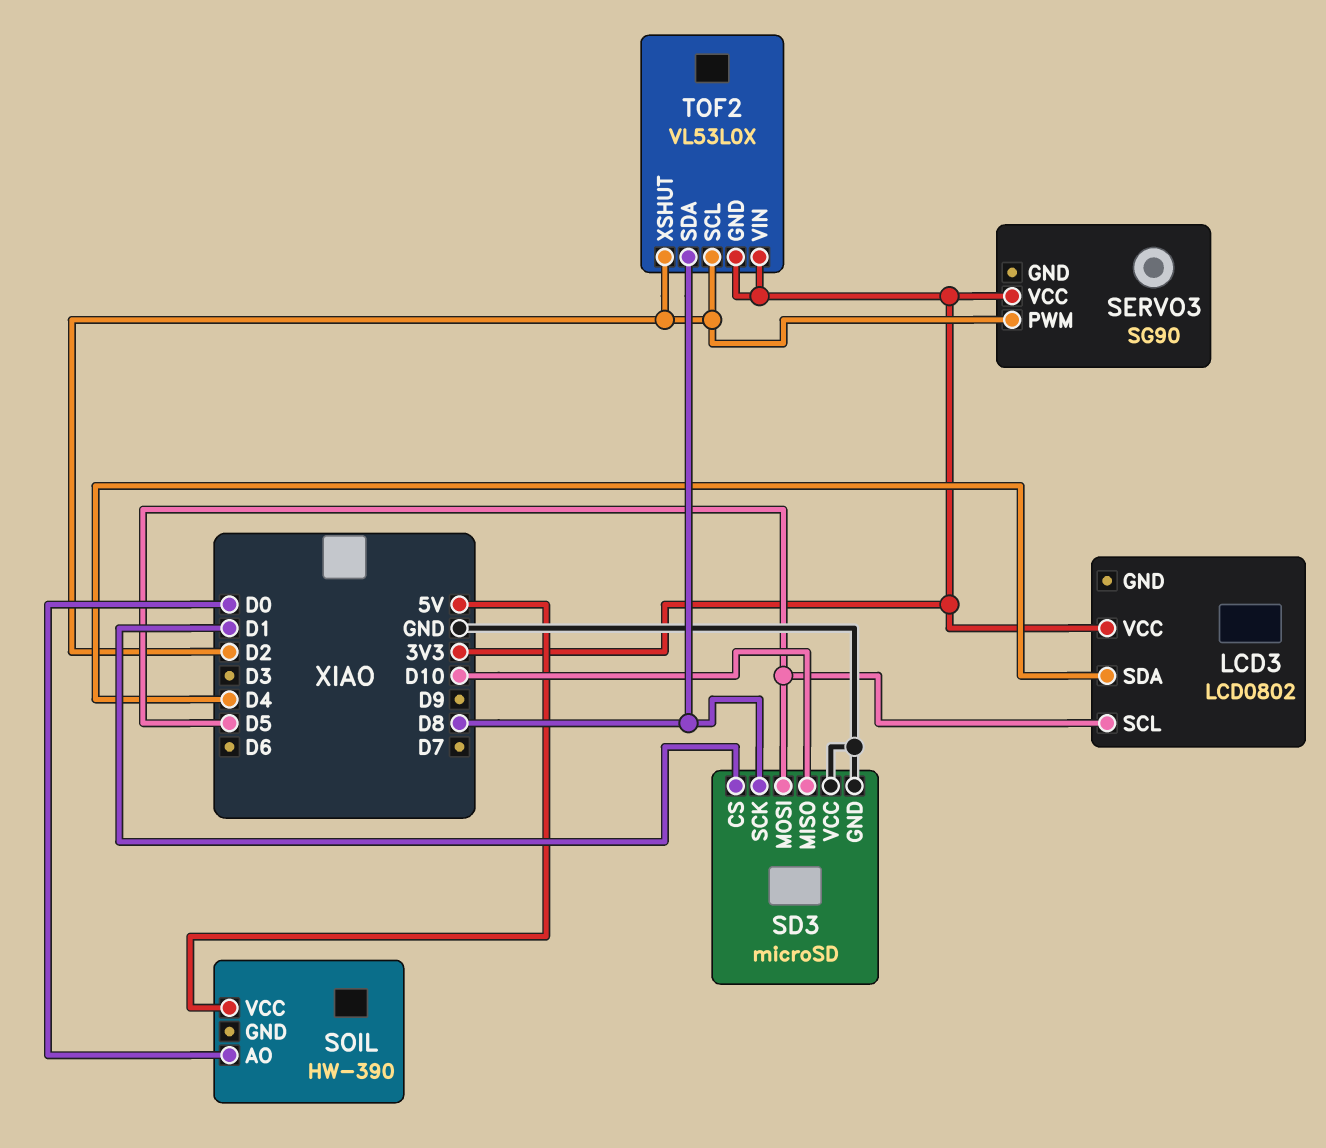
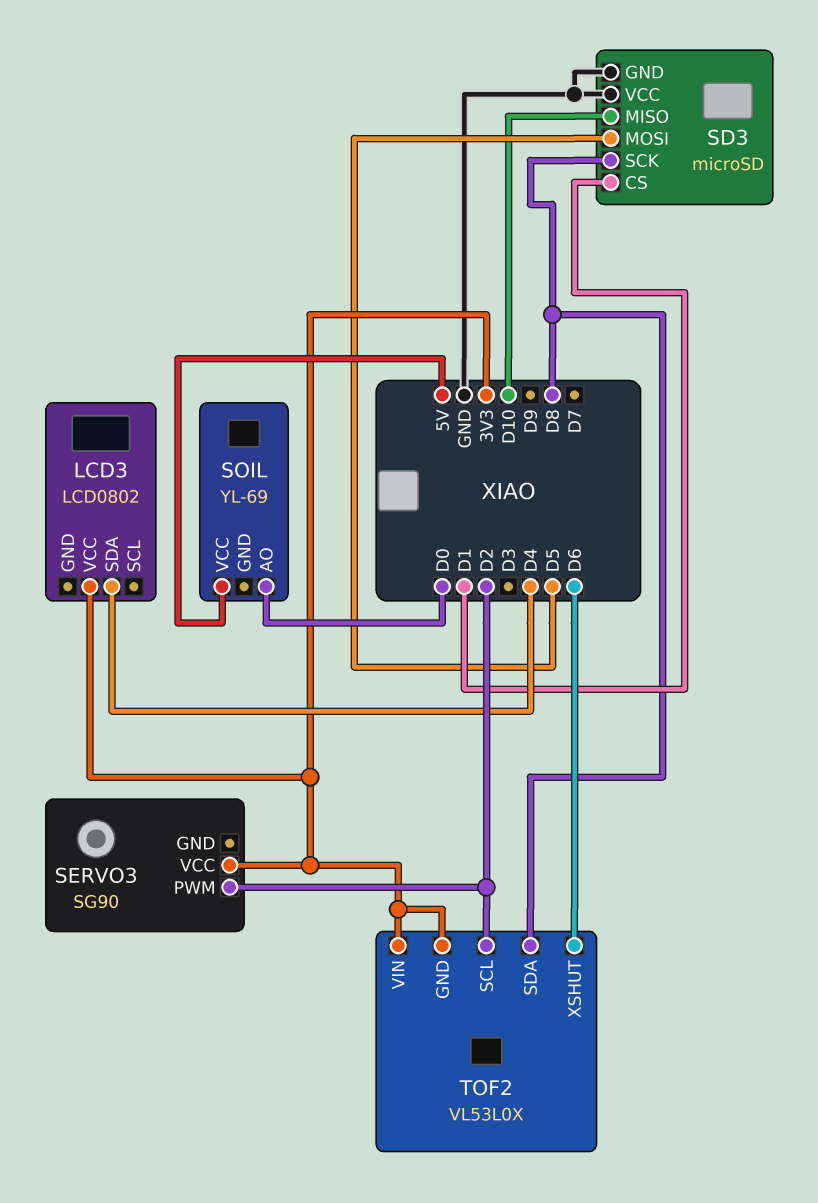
LCD3 pin SCL: D5 -> none
SOIL: HW-390 -> YL-69
TOF2 pin XSHUT: D2 -> D6

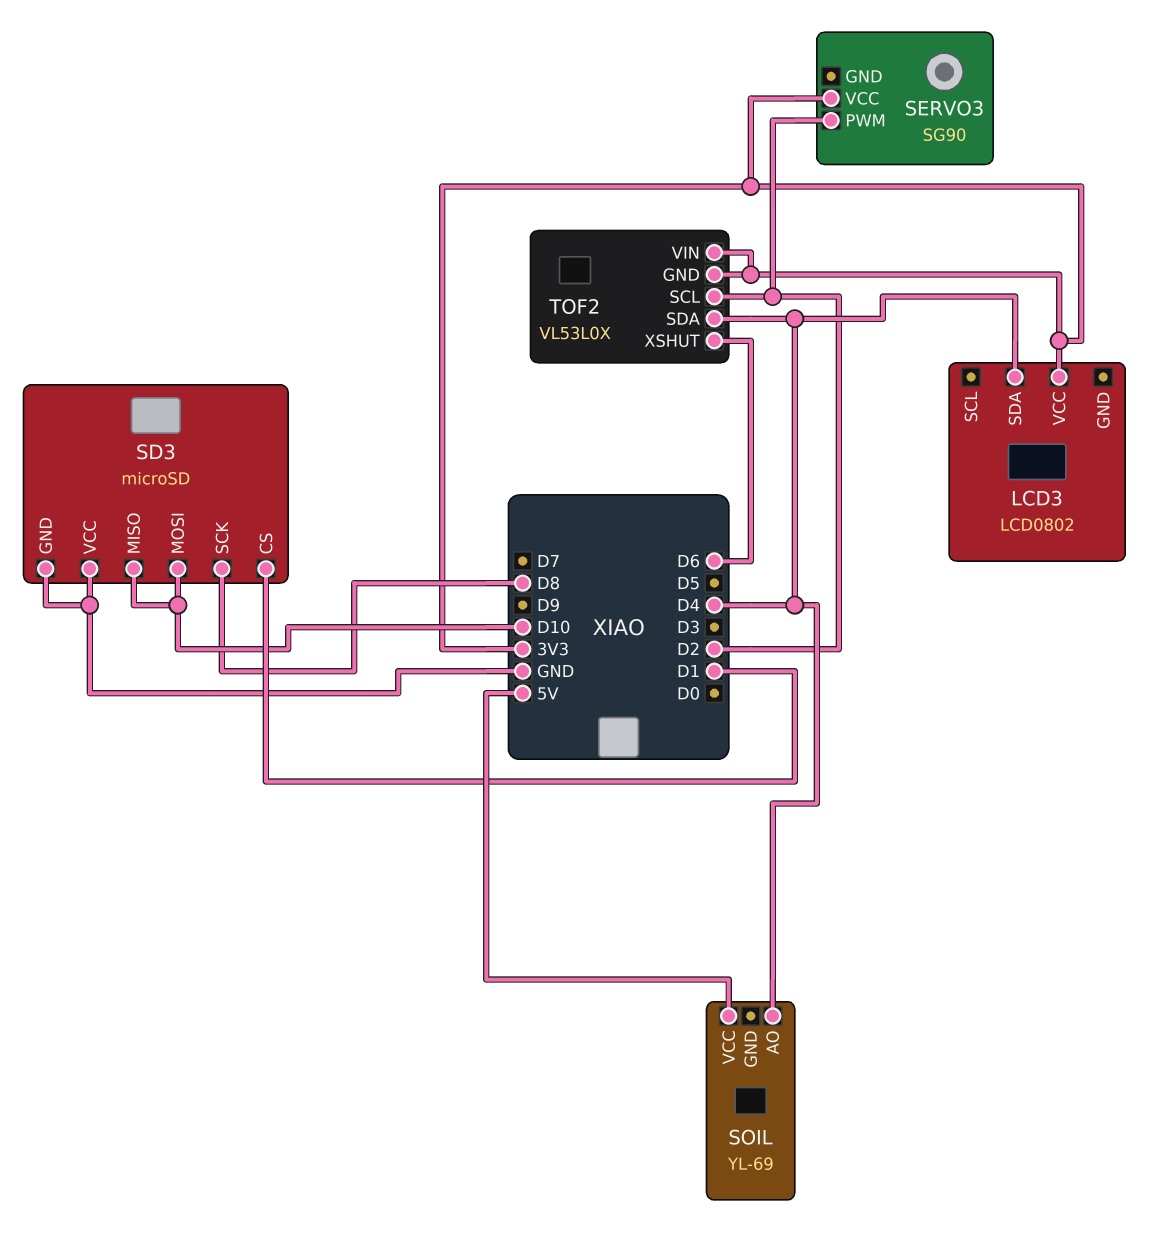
SD3 pin MOSI: D5 -> D10
SOIL pin AO: D0 -> D4
TOF2 pin SDA: D8 -> D4

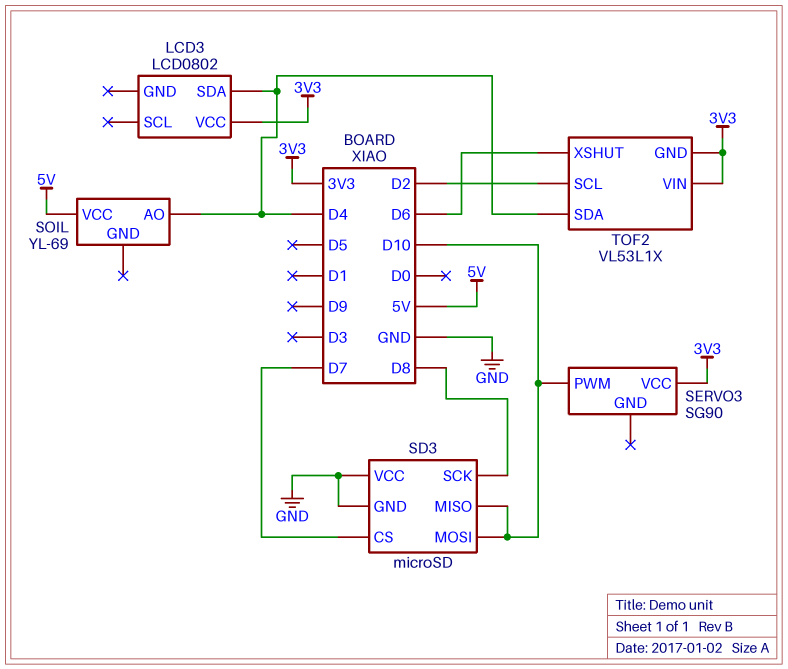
SD3 pin CS: D1 -> D7
SERVO3 pin PWM: D2 -> D10
TOF2: VL53L0X -> VL53L1X

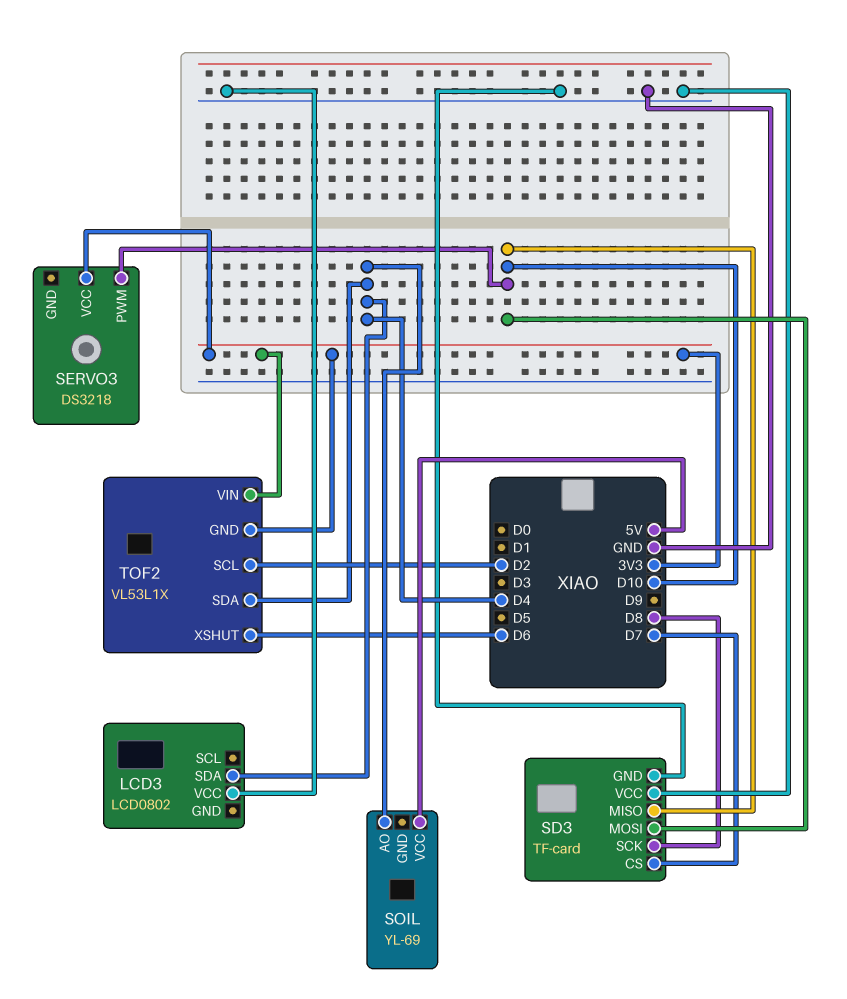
LCD3 pin VCC: 3V3 -> GND
SD3: microSD -> TF-card
SERVO3: SG90 -> DS3218

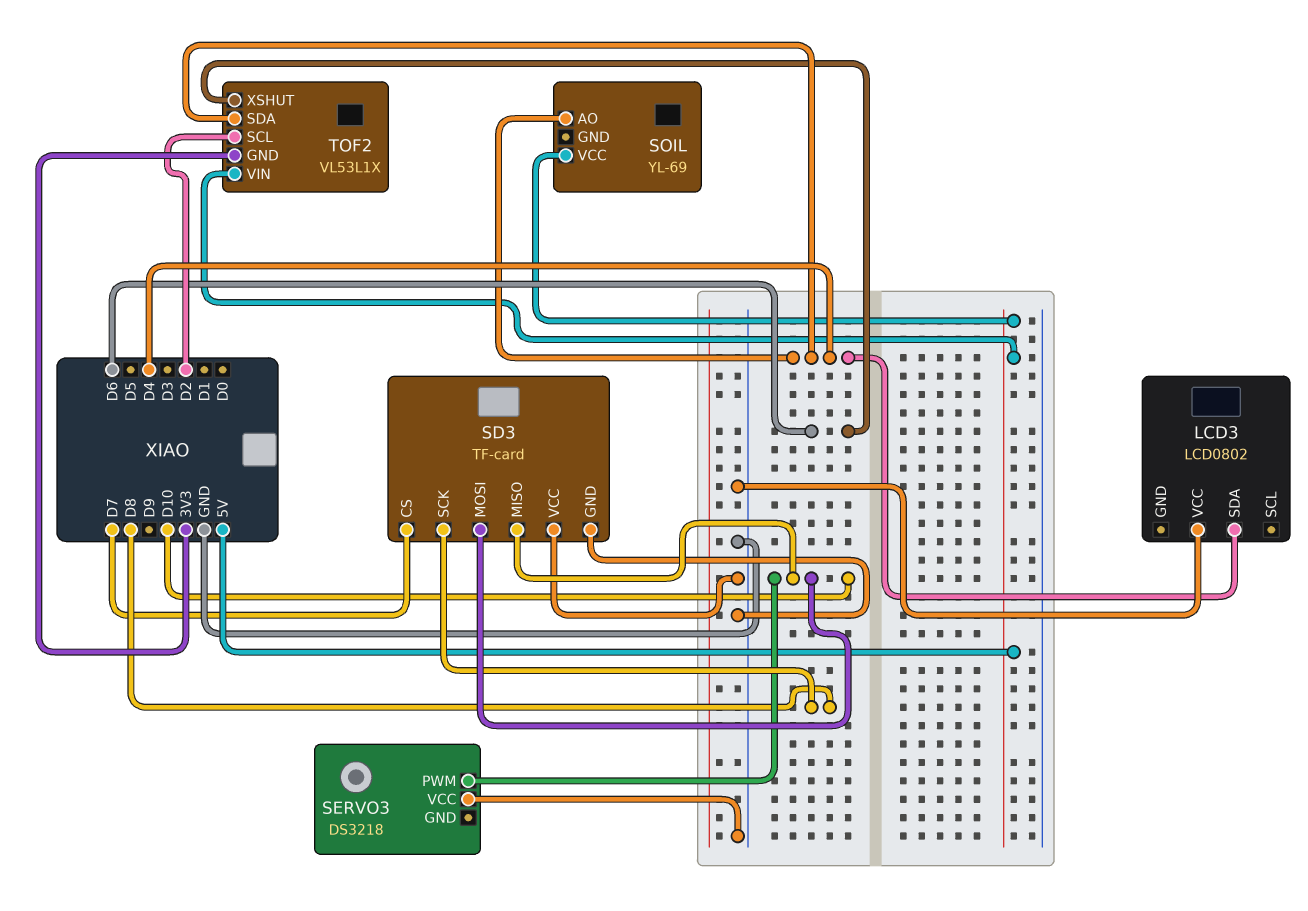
SERVO3 pin VCC: 3V3 -> GND
TOF2 pin VIN: 3V3 -> 5V

